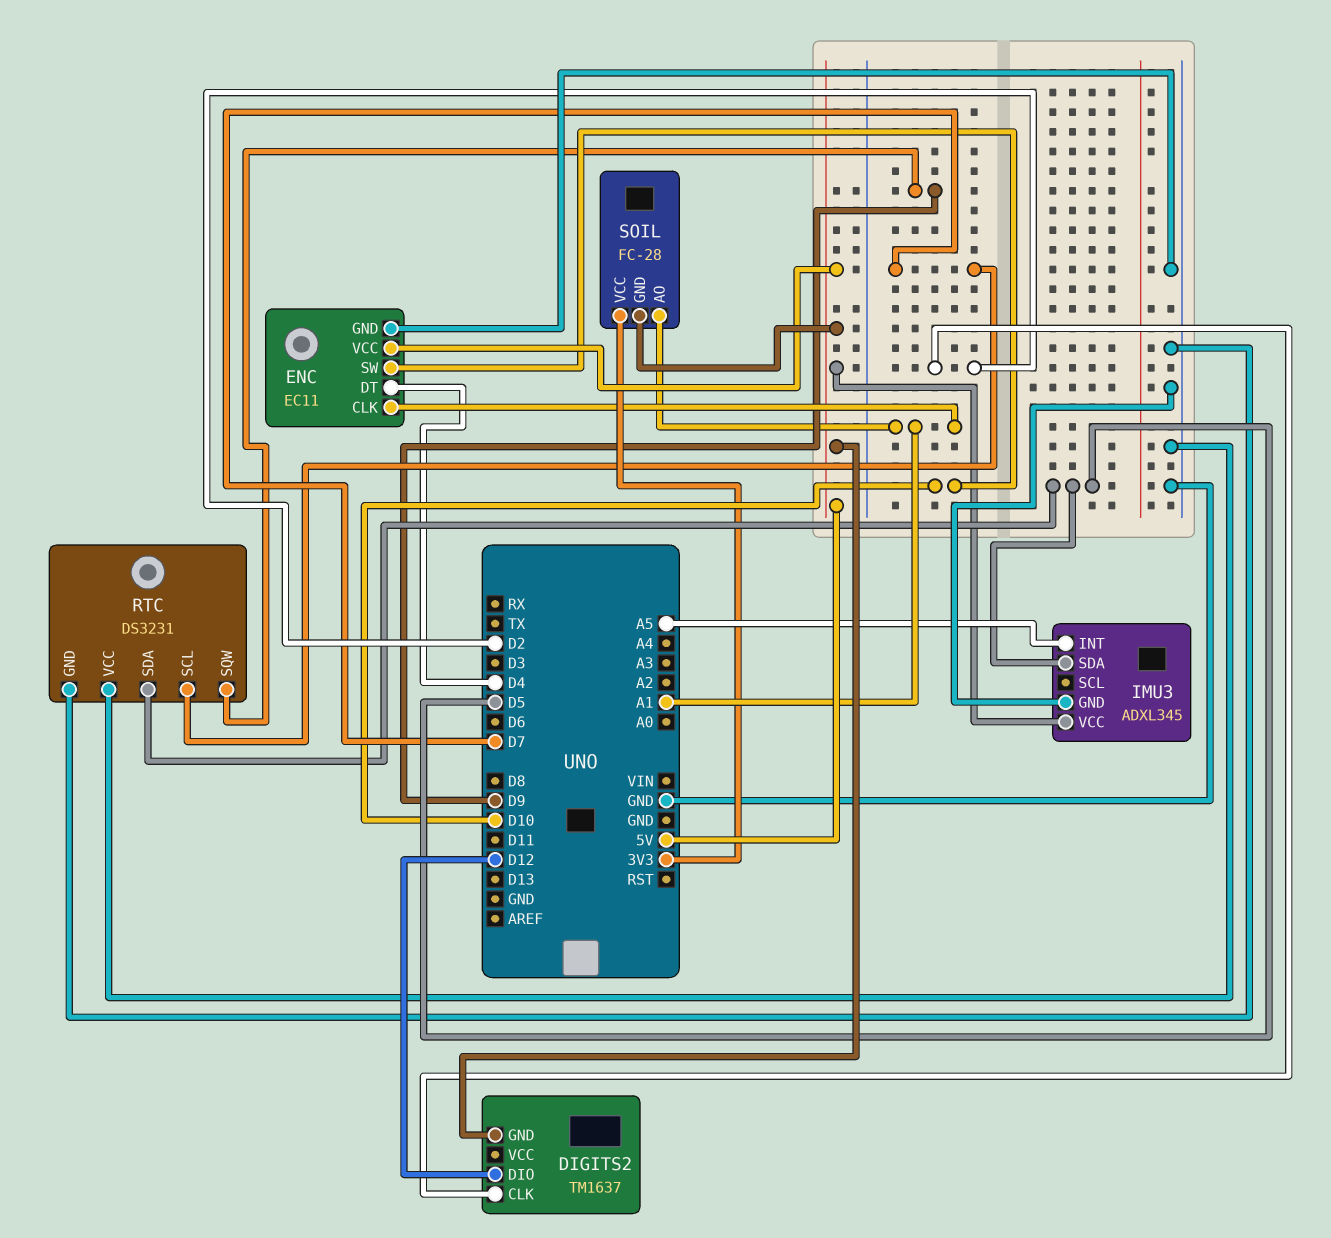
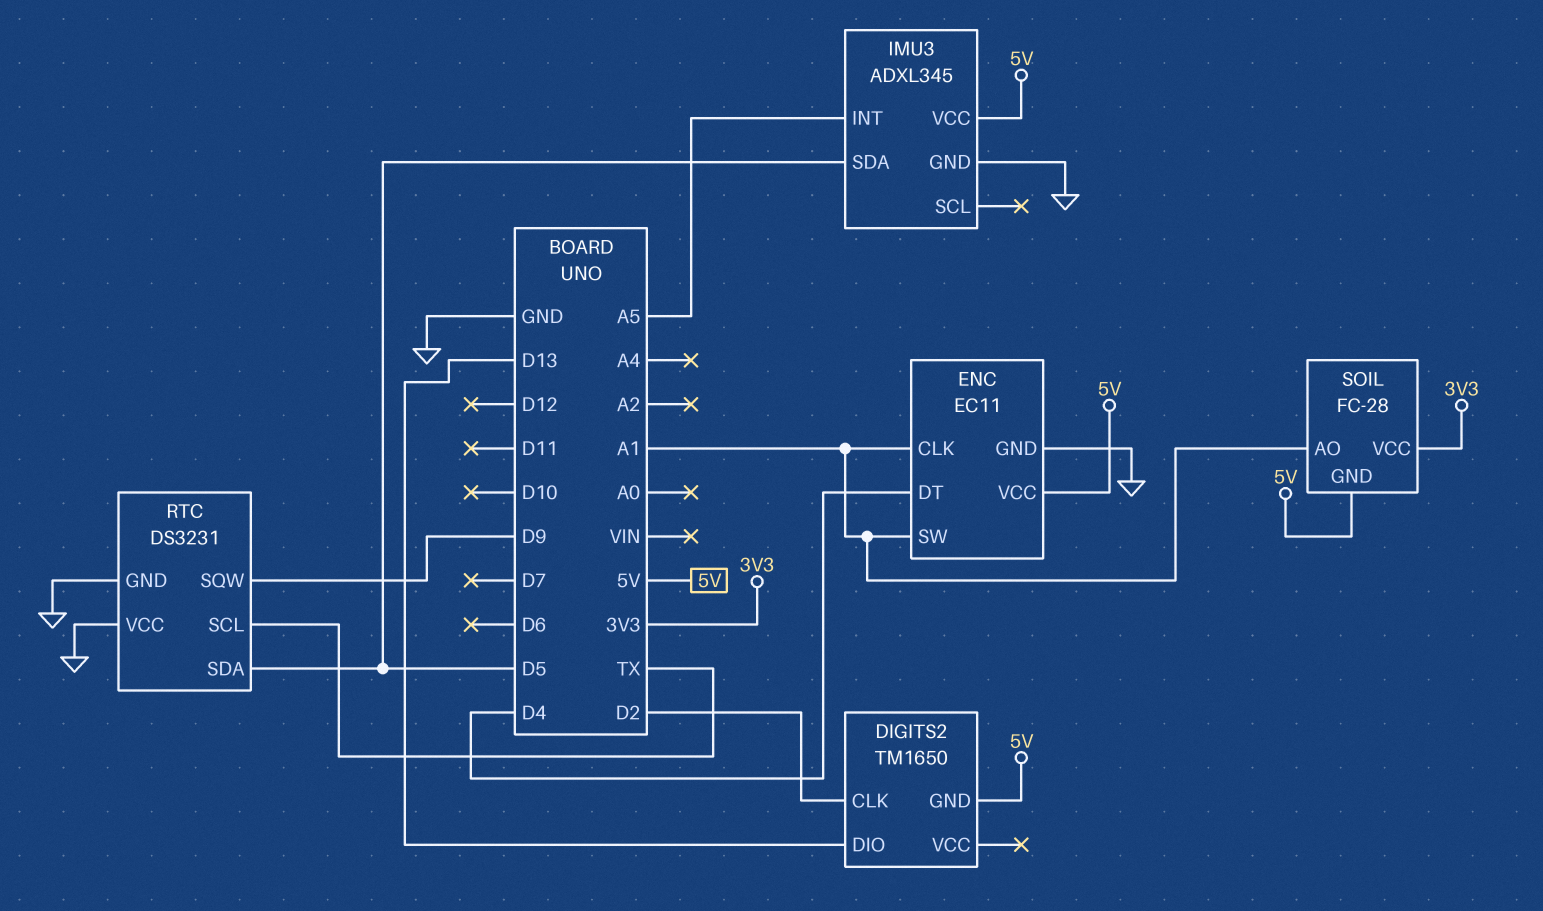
DIGITS2: TM1637 -> TM1650
DIGITS2 pin DIO: D12 -> D13
ENC pin SW: D10 -> A1
RTC pin SCL: D7 -> TX

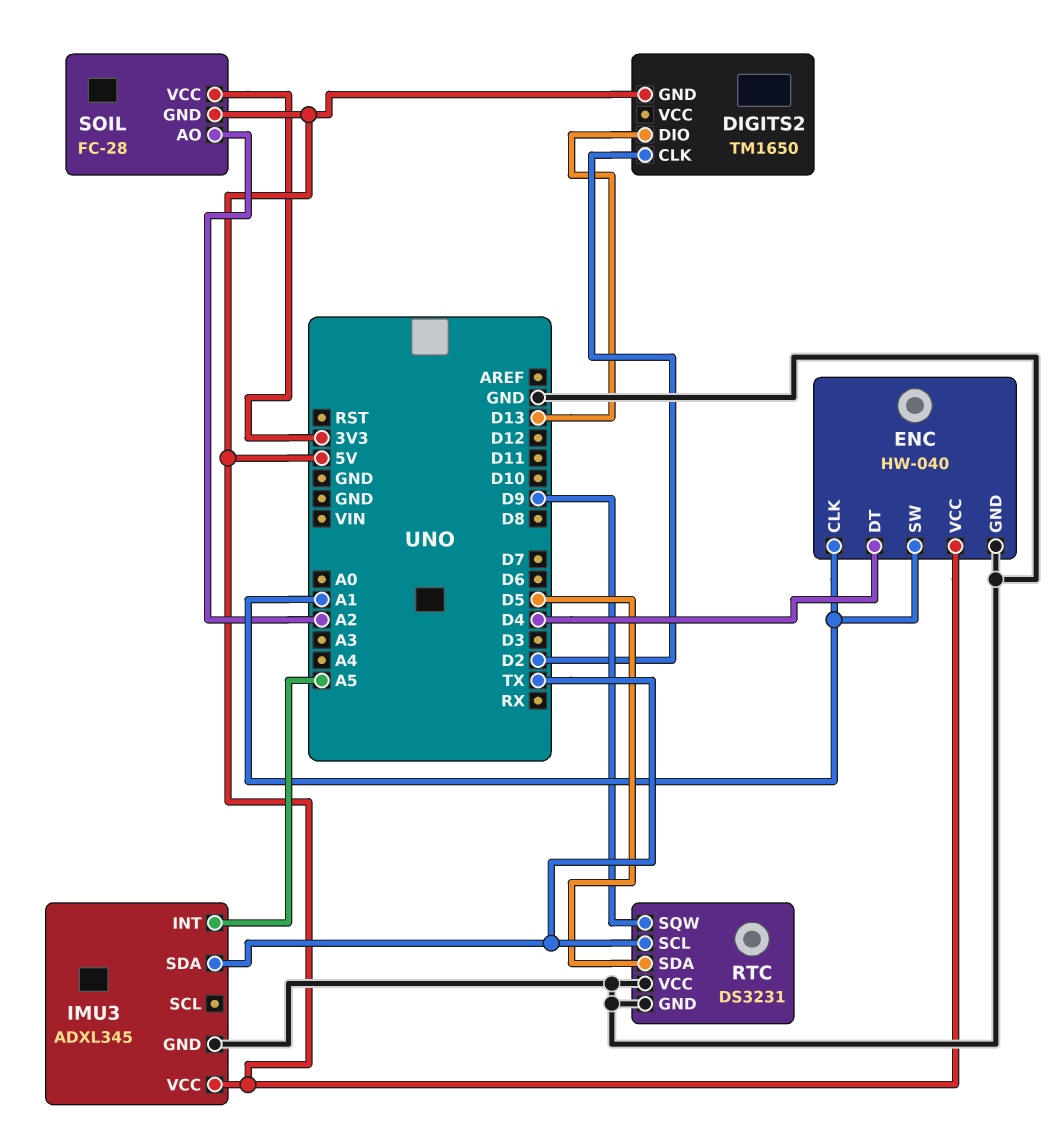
ENC: EC11 -> HW-040
IMU3 pin SDA: D5 -> TX
SOIL pin AO: A1 -> A2

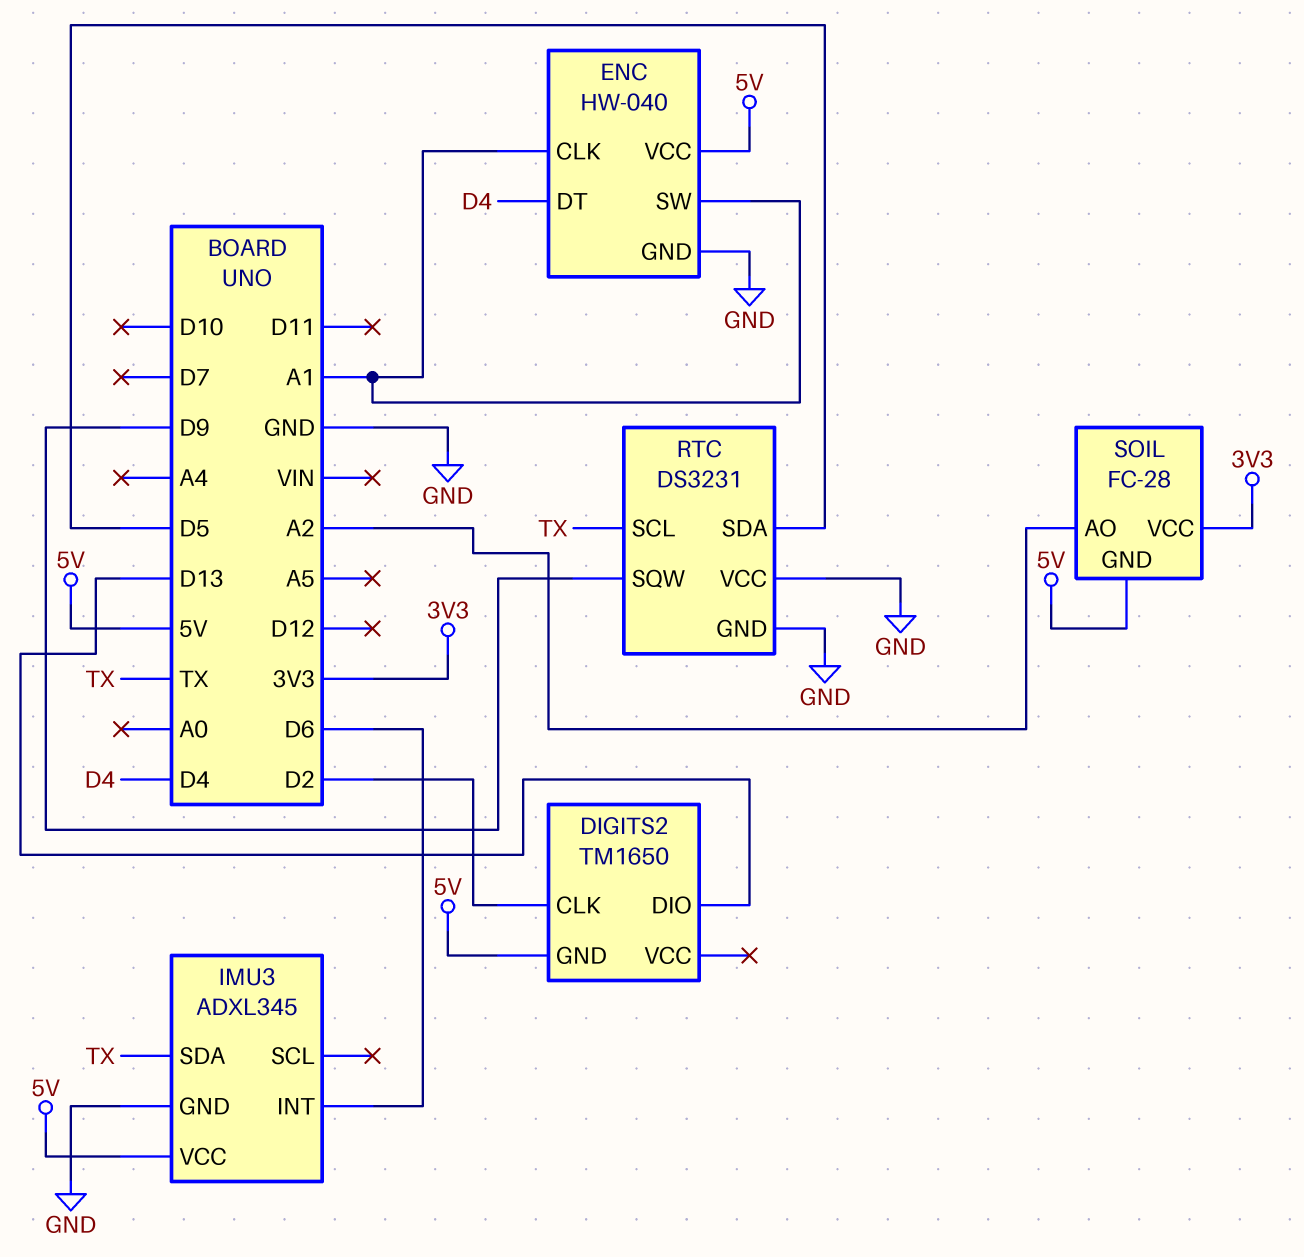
IMU3 pin INT: A5 -> D6

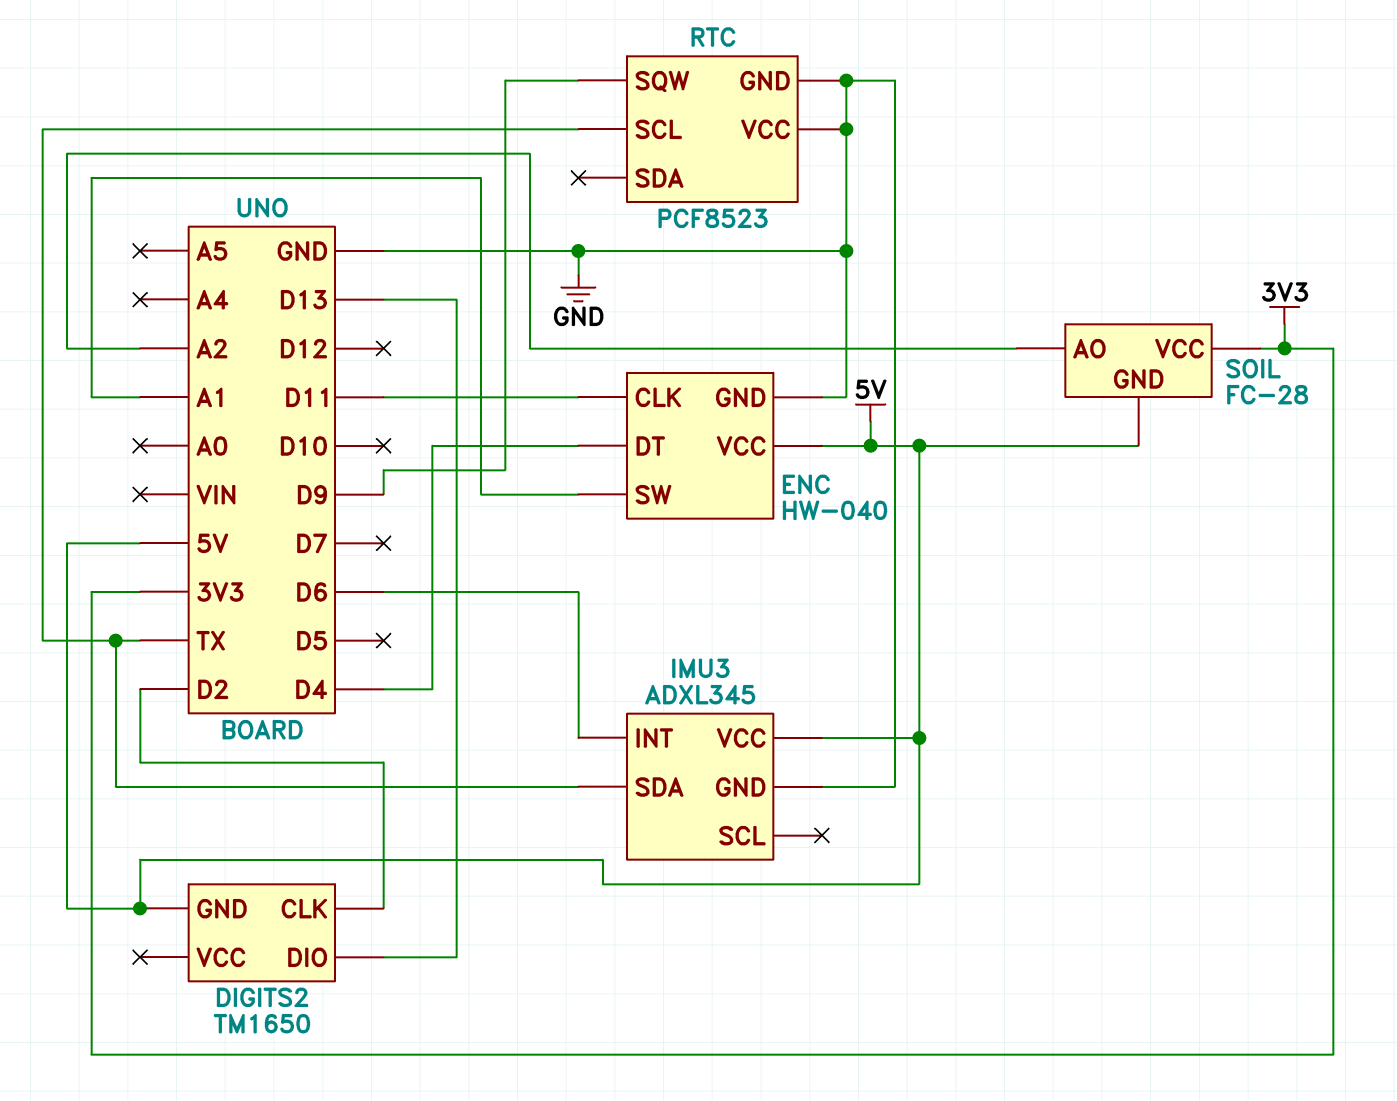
ENC pin CLK: A1 -> D11
RTC: DS3231 -> PCF8523
RTC pin SDA: D5 -> none

